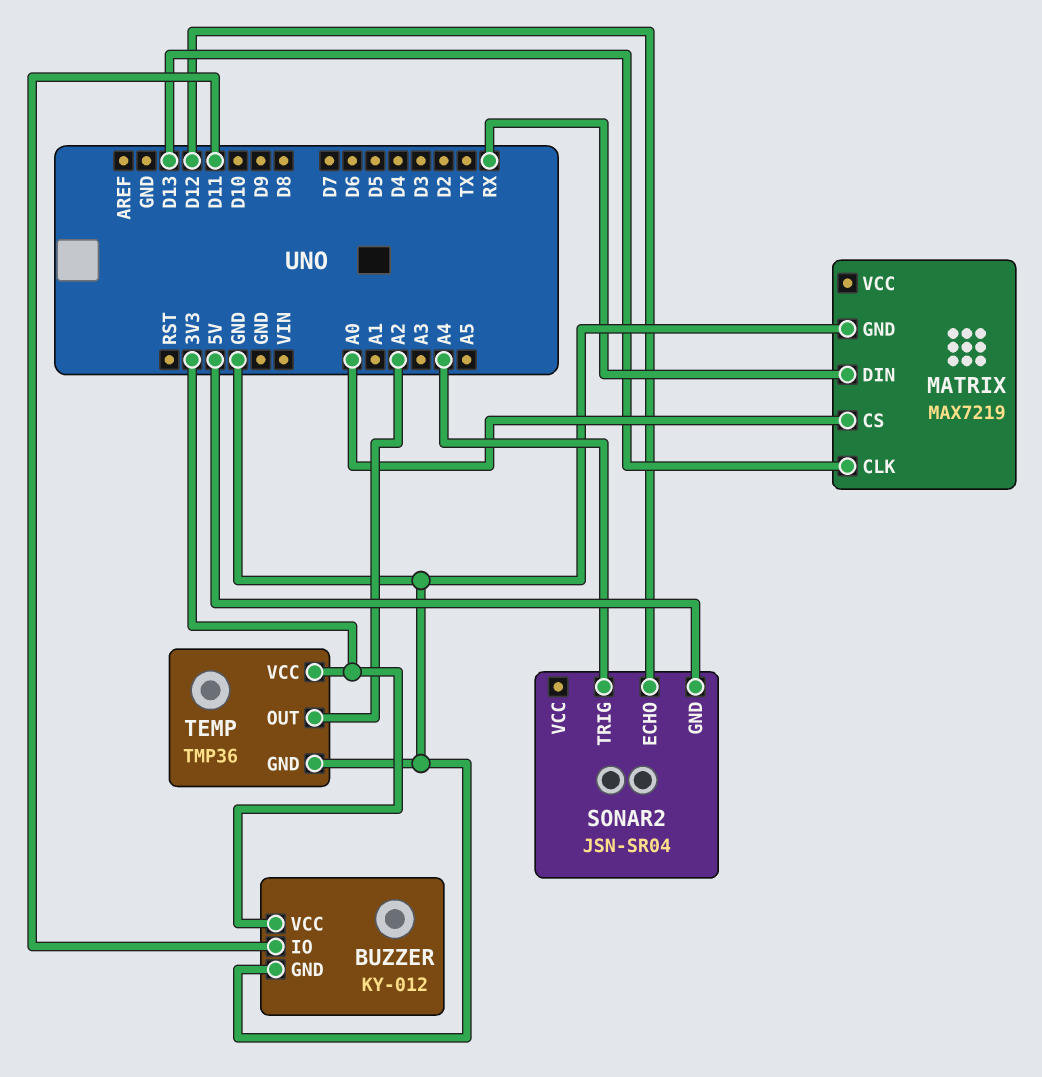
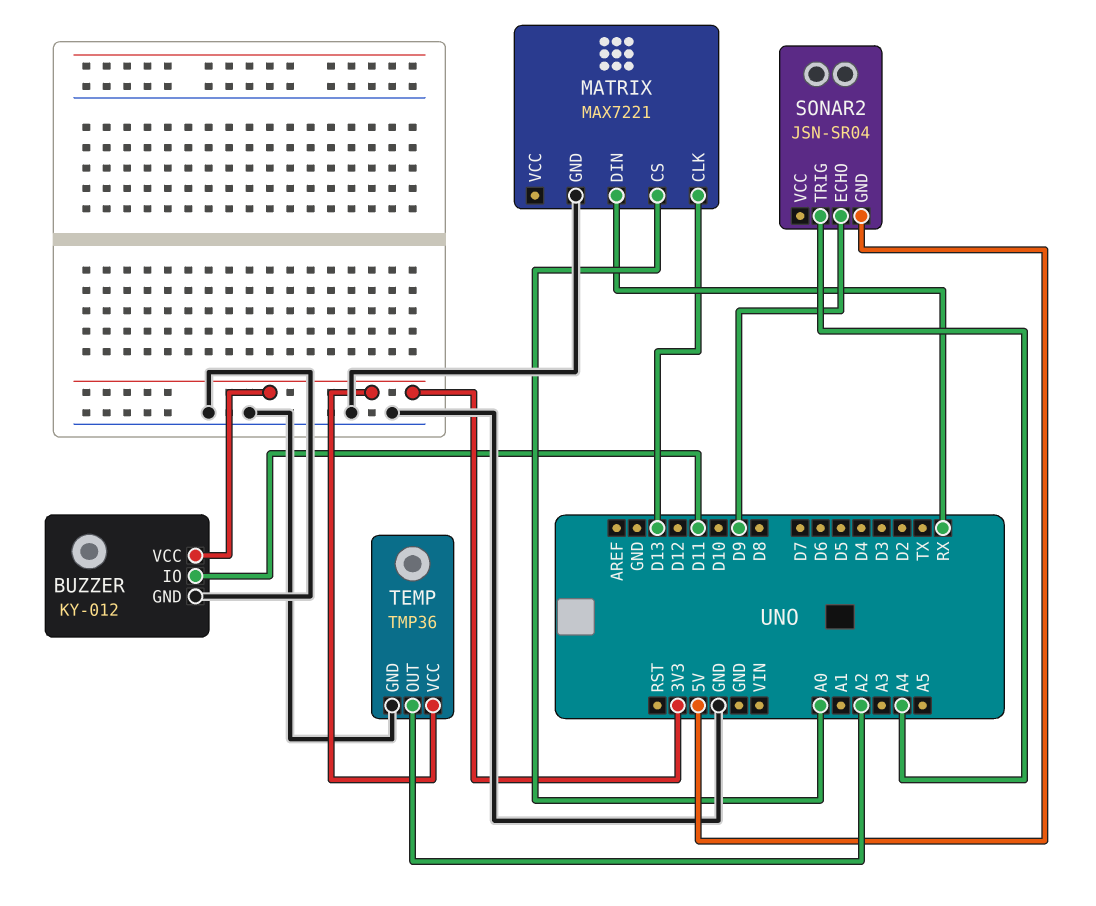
MATRIX: MAX7219 -> MAX7221
SONAR2 pin ECHO: D12 -> D9

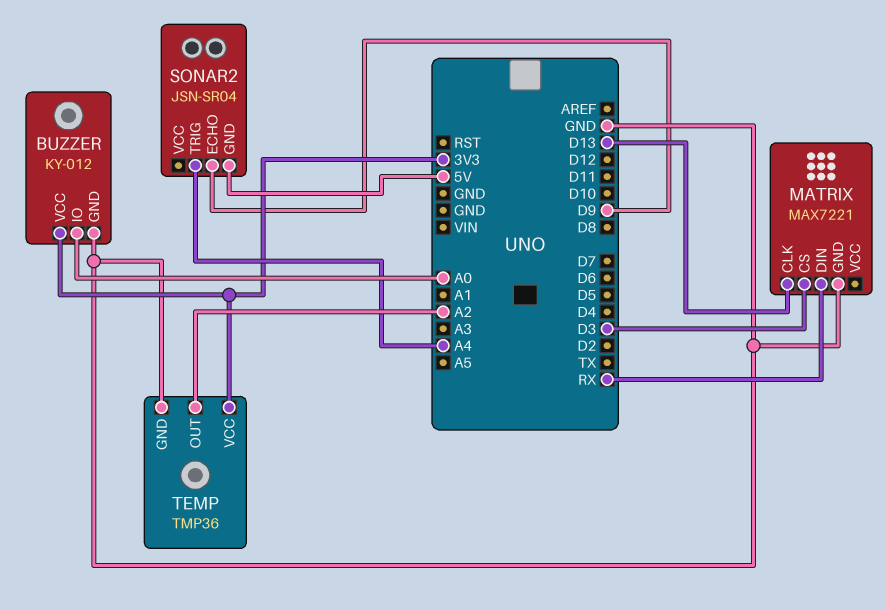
BUZZER pin IO: D11 -> A0
MATRIX pin CS: A0 -> D3

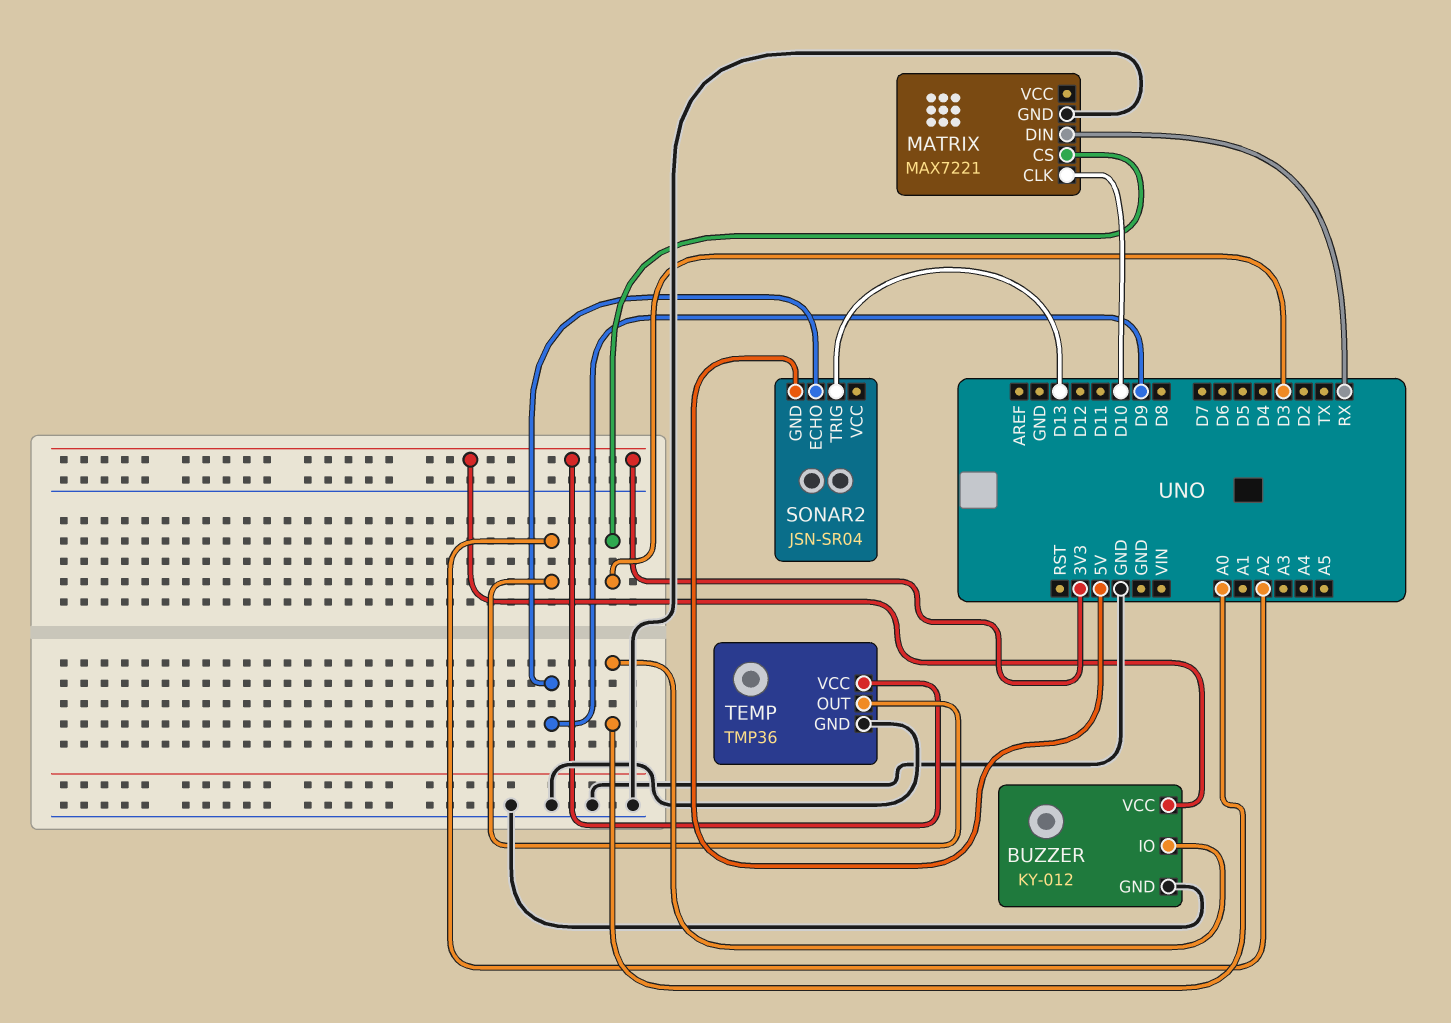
MATRIX pin CLK: D13 -> D10
SONAR2 pin TRIG: A4 -> D13

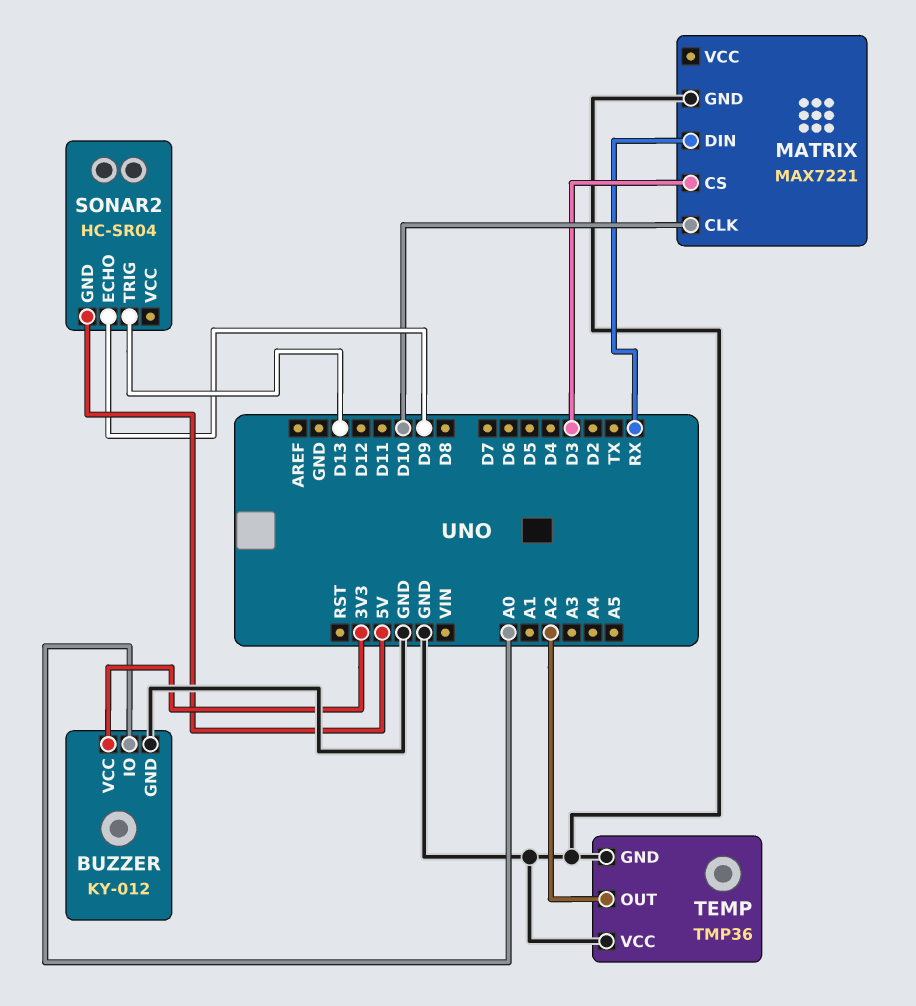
SONAR2: JSN-SR04 -> HC-SR04
TEMP pin VCC: 3V3 -> GND

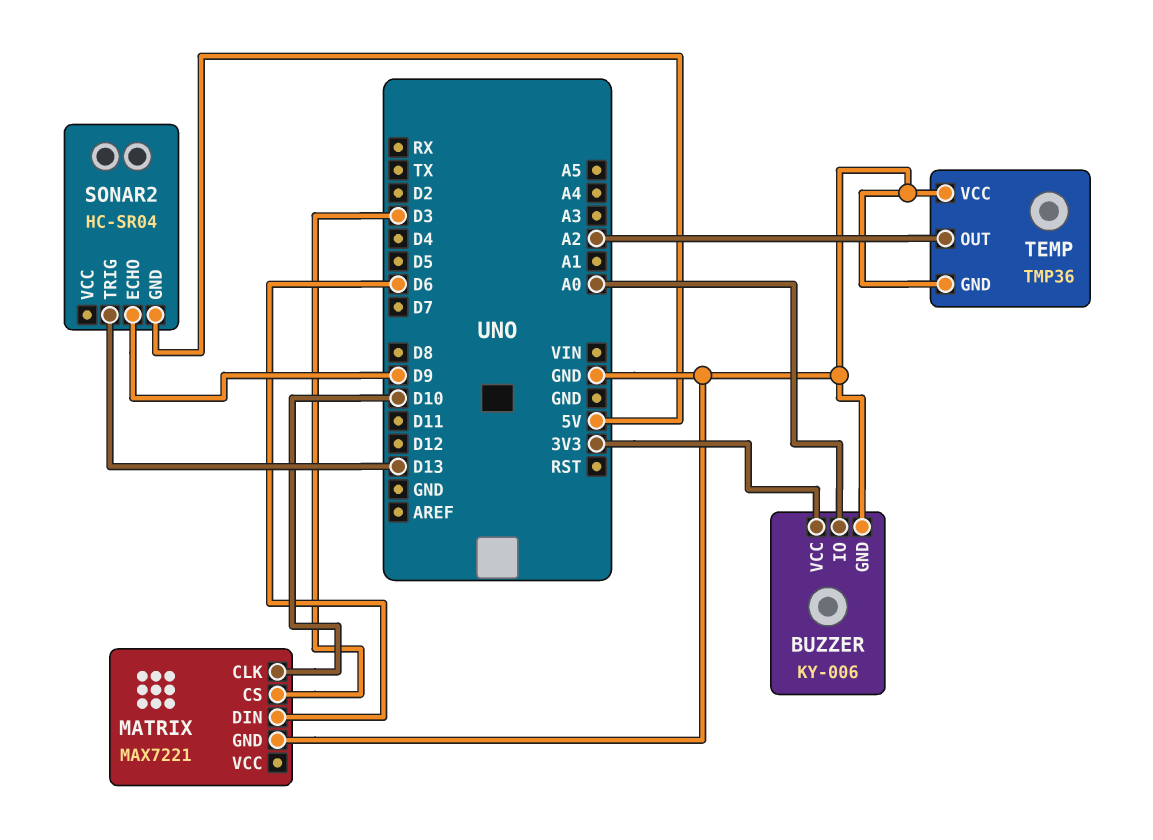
BUZZER: KY-012 -> KY-006
MATRIX pin DIN: RX -> D6

